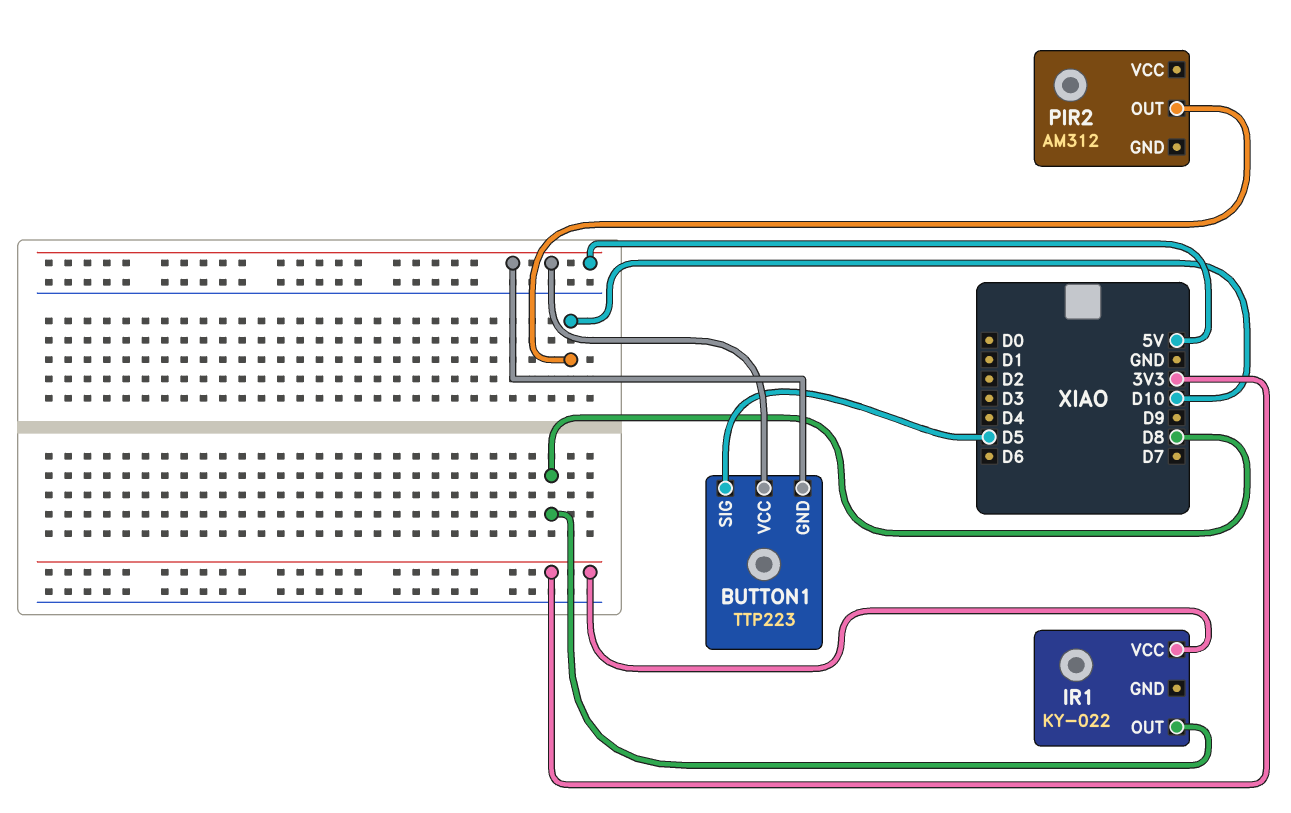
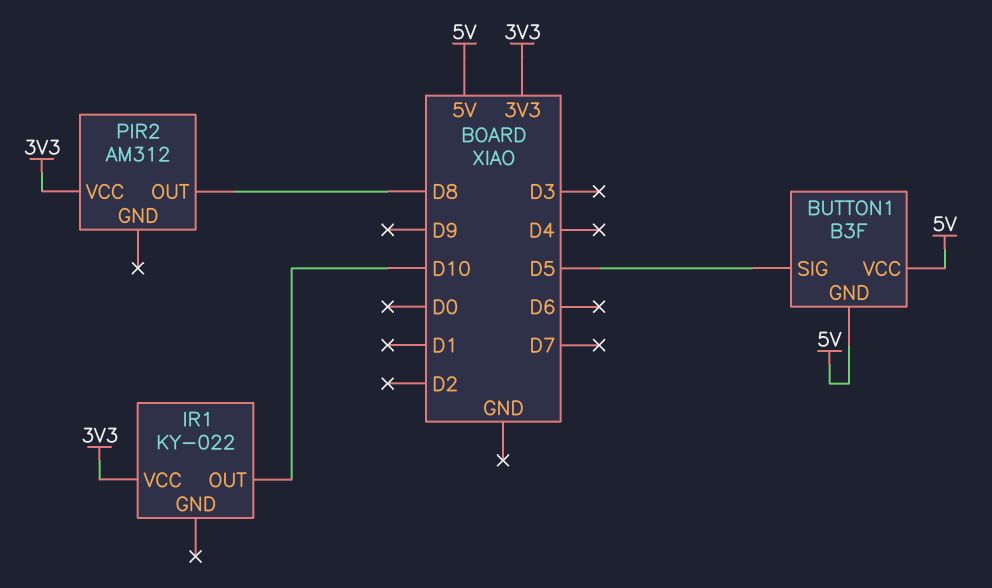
BUTTON1: TTP223 -> B3F
IR1 pin OUT: D8 -> D10
PIR2 pin OUT: D10 -> D8
PIR2 pin VCC: none -> 3V3

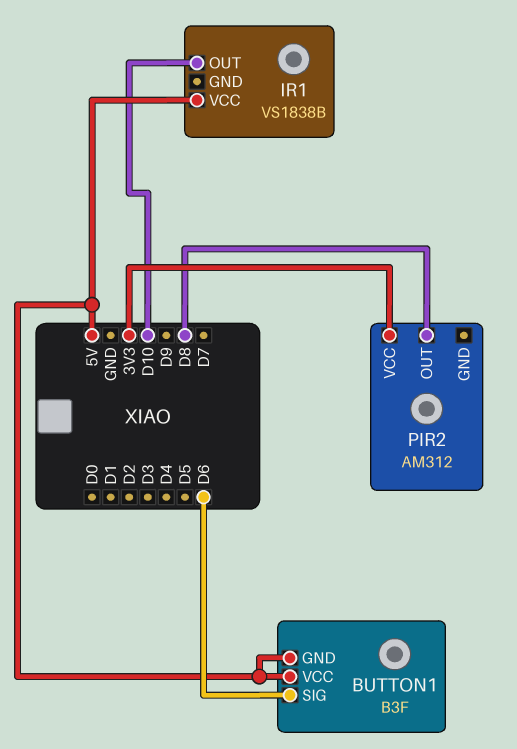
BUTTON1 pin SIG: D5 -> D6
IR1: KY-022 -> VS1838B
IR1 pin VCC: 3V3 -> 5V

